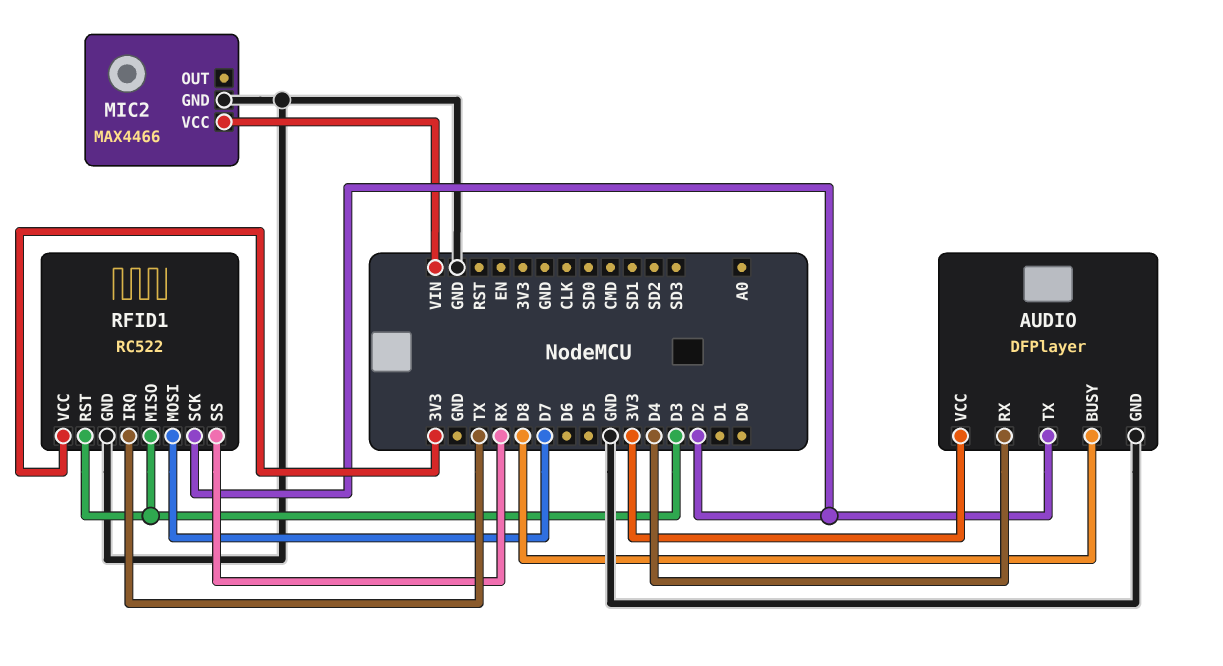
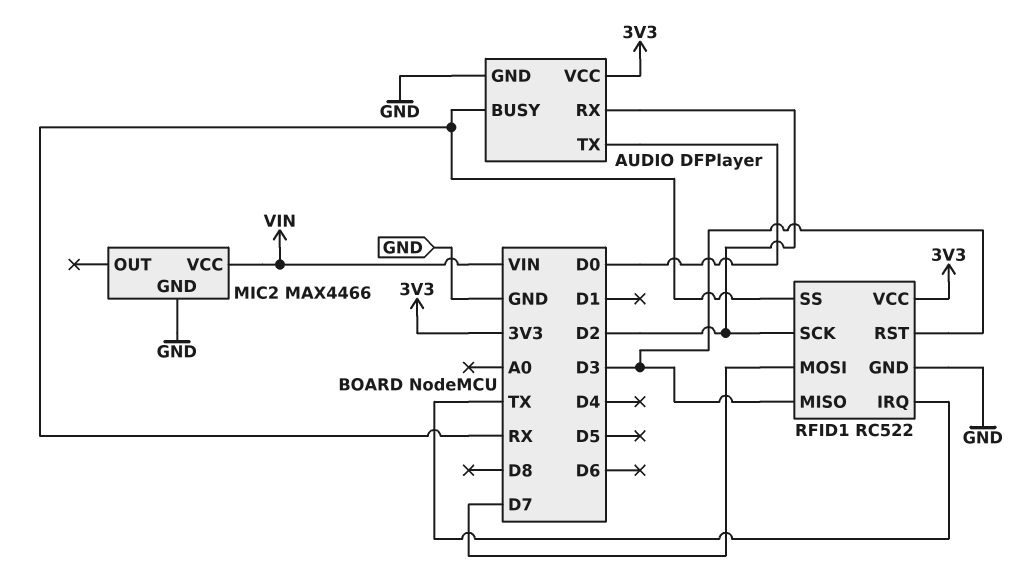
AUDIO pin BUSY: D8 -> RX
AUDIO pin RX: D4 -> D2
AUDIO pin TX: D2 -> D0

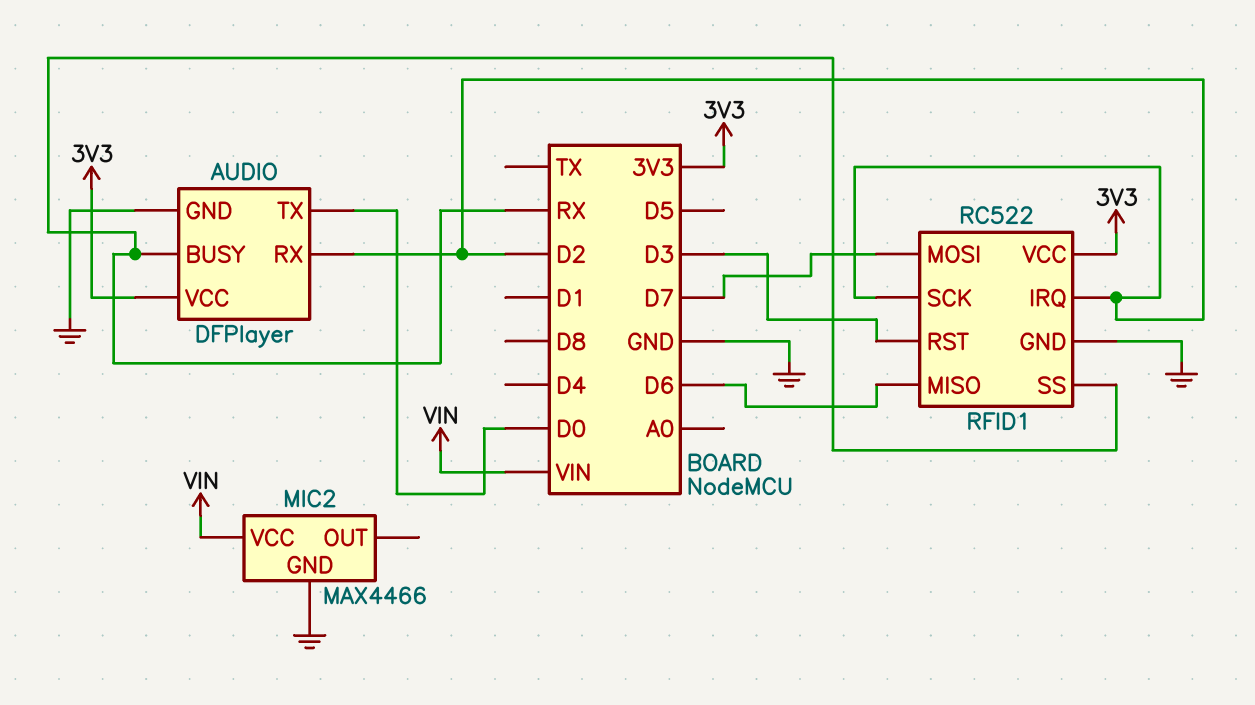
RFID1 pin IRQ: TX -> D2
RFID1 pin MISO: D3 -> D6

